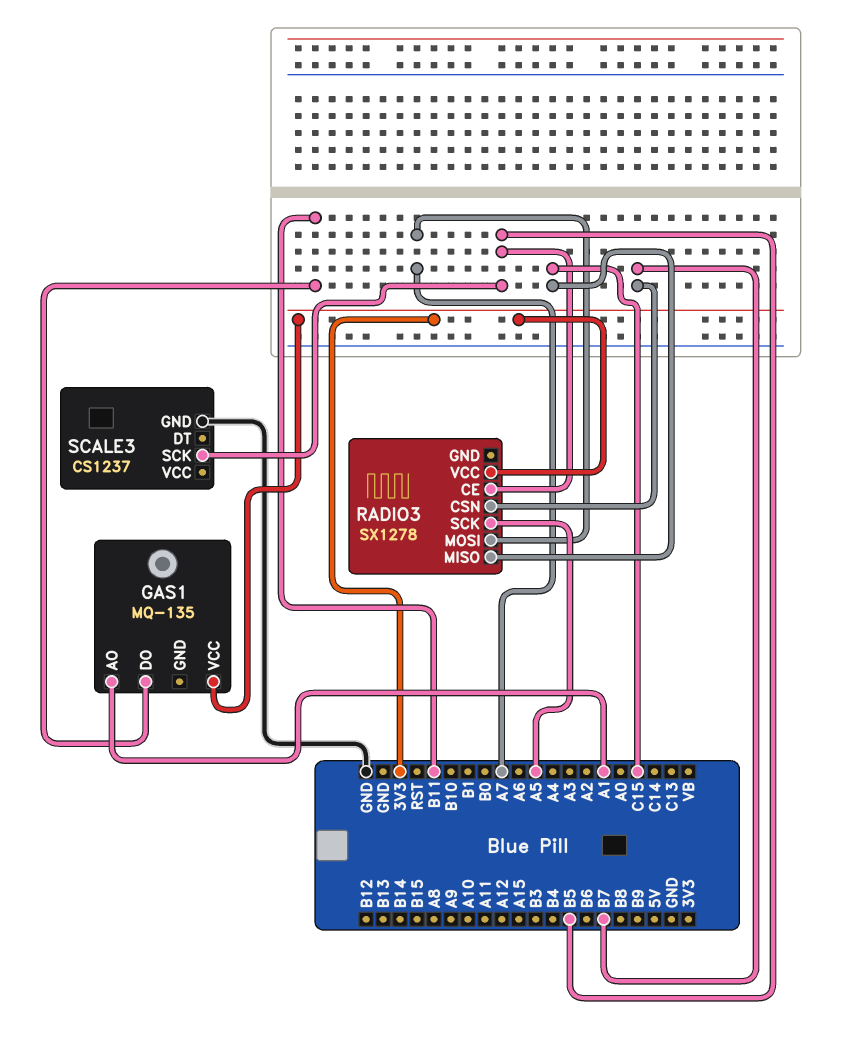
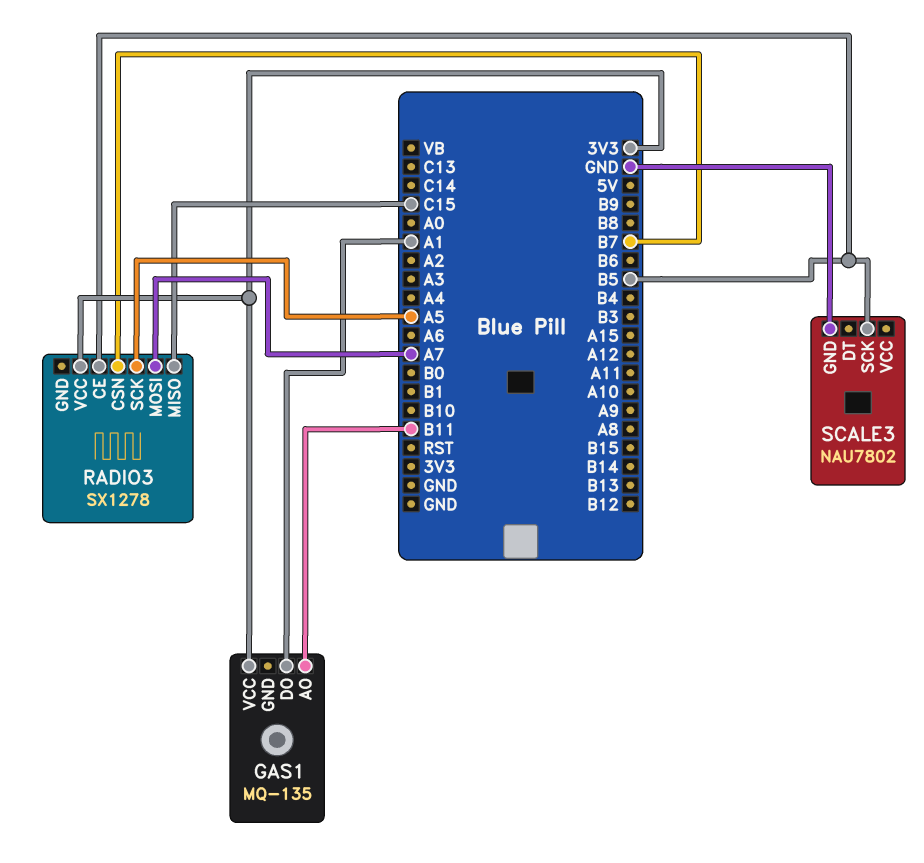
GAS1 pin AO: A1 -> B11
GAS1 pin DO: B11 -> A1
SCALE3: CS1237 -> NAU7802

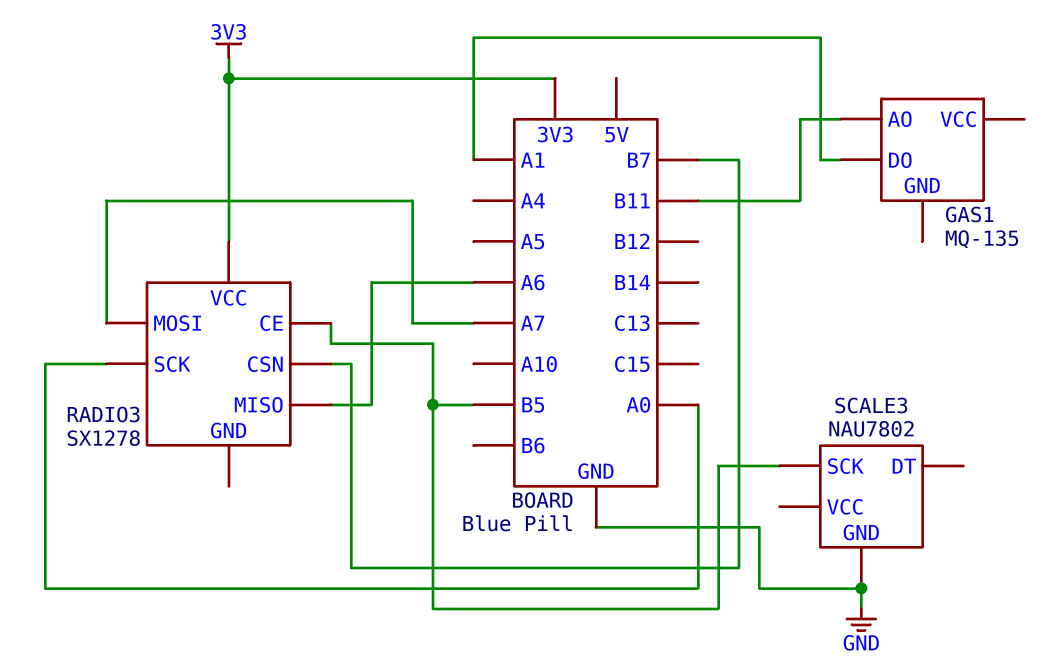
GAS1 pin VCC: 3V3 -> none
RADIO3 pin MISO: C15 -> A6
RADIO3 pin SCK: A5 -> A0

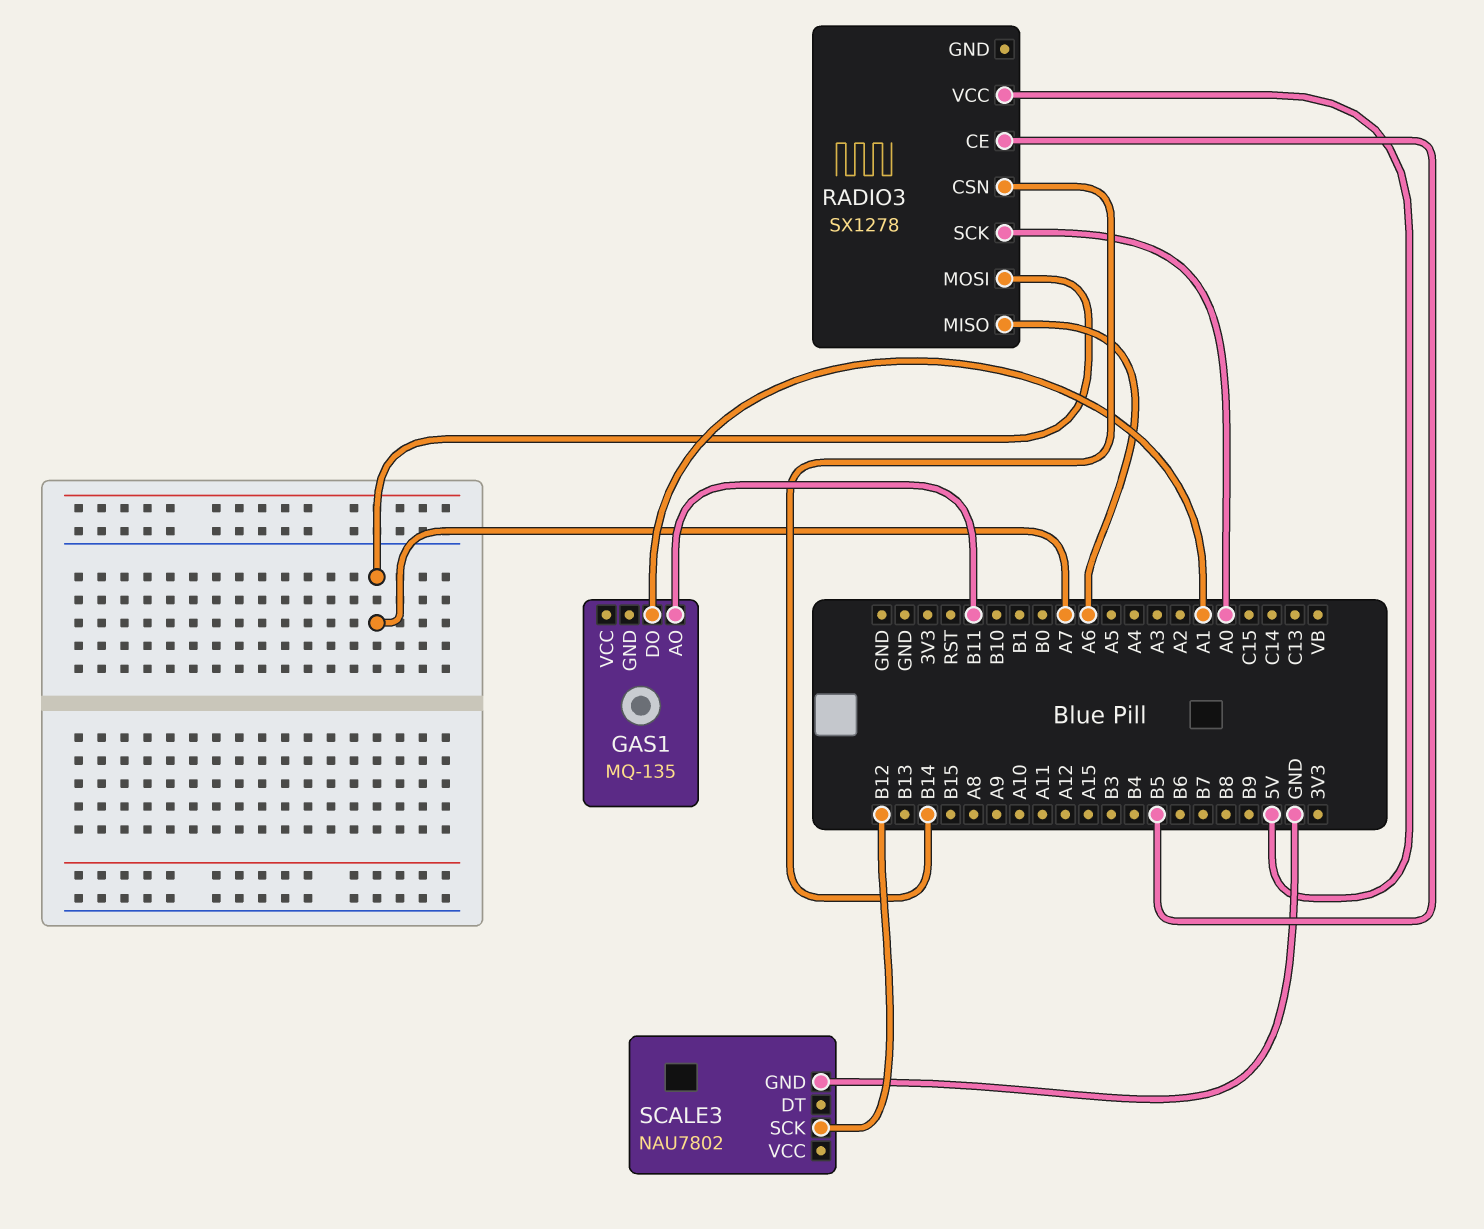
RADIO3 pin CSN: B7 -> B14
RADIO3 pin VCC: 3V3 -> 5V
SCALE3 pin SCK: B5 -> B12

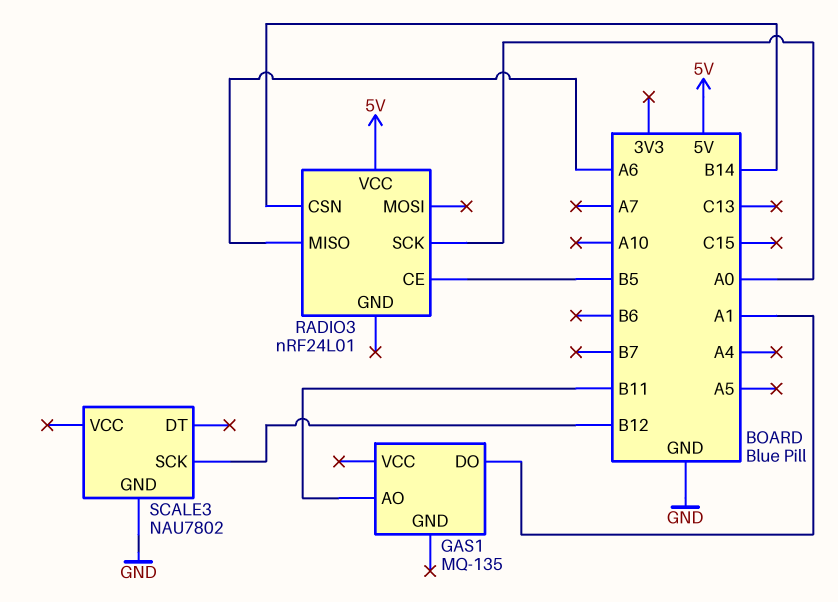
RADIO3: SX1278 -> nRF24L01
RADIO3 pin MOSI: A7 -> none

